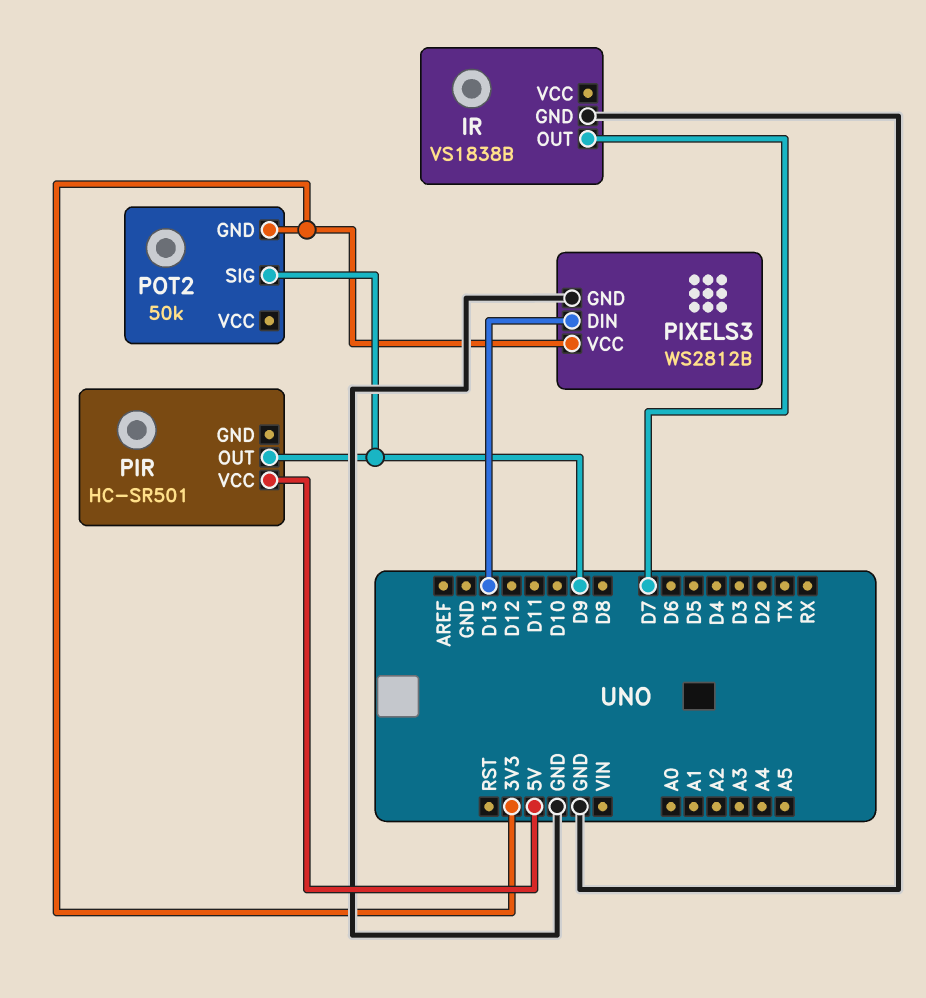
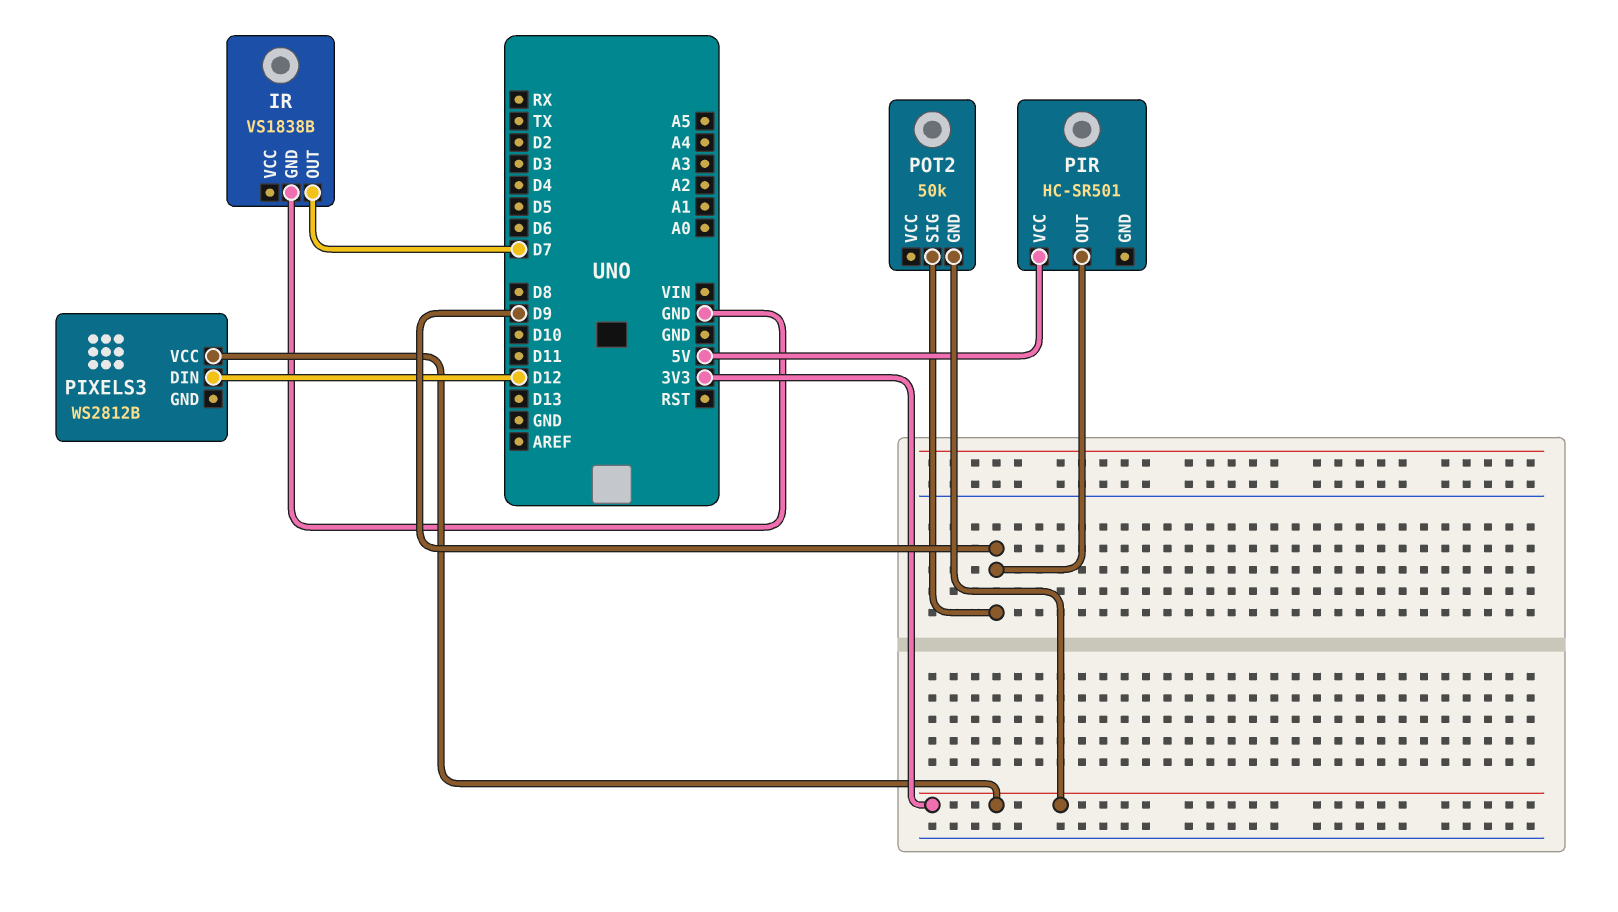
PIXELS3 pin DIN: D13 -> D12
PIXELS3 pin GND: GND -> none

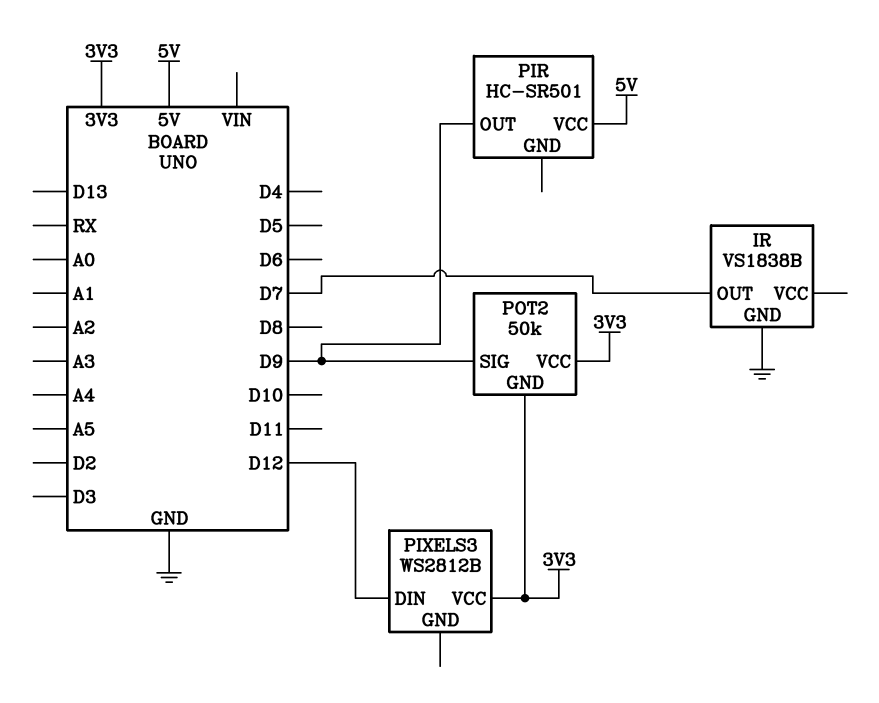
POT2 pin VCC: none -> 3V3

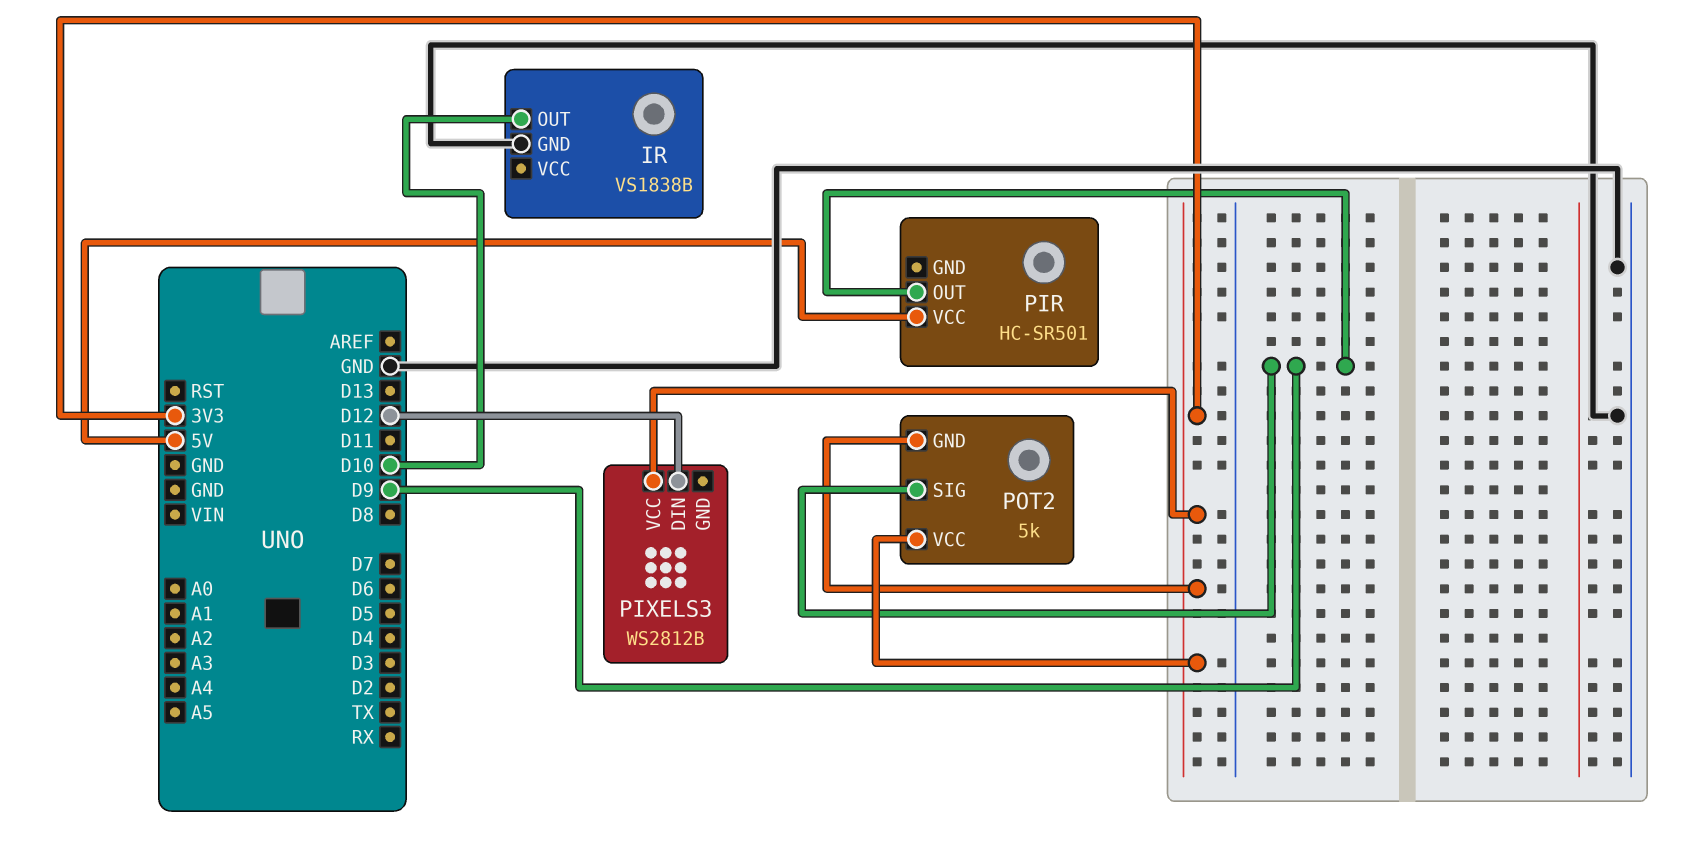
IR pin OUT: D7 -> D10
POT2: 50k -> 5k

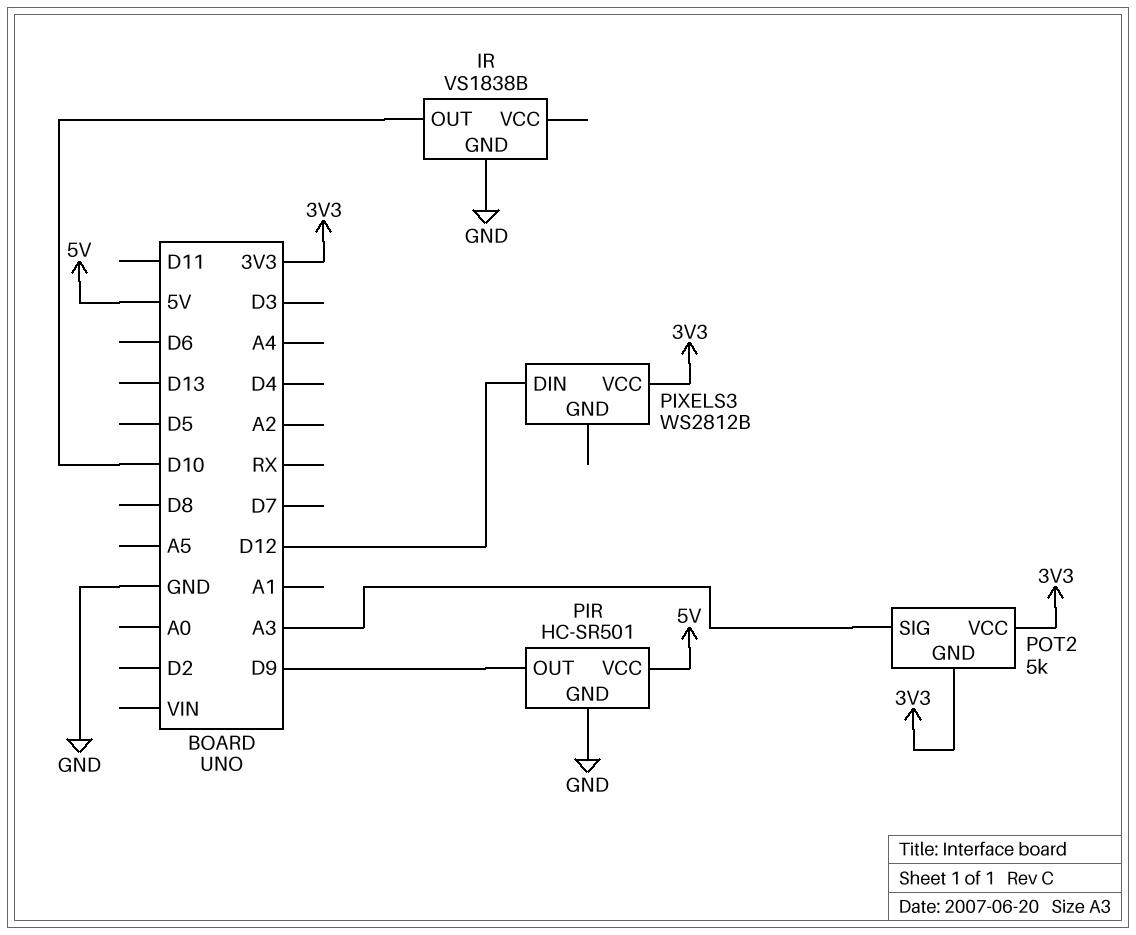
PIR pin GND: none -> GND
POT2 pin SIG: D9 -> A3

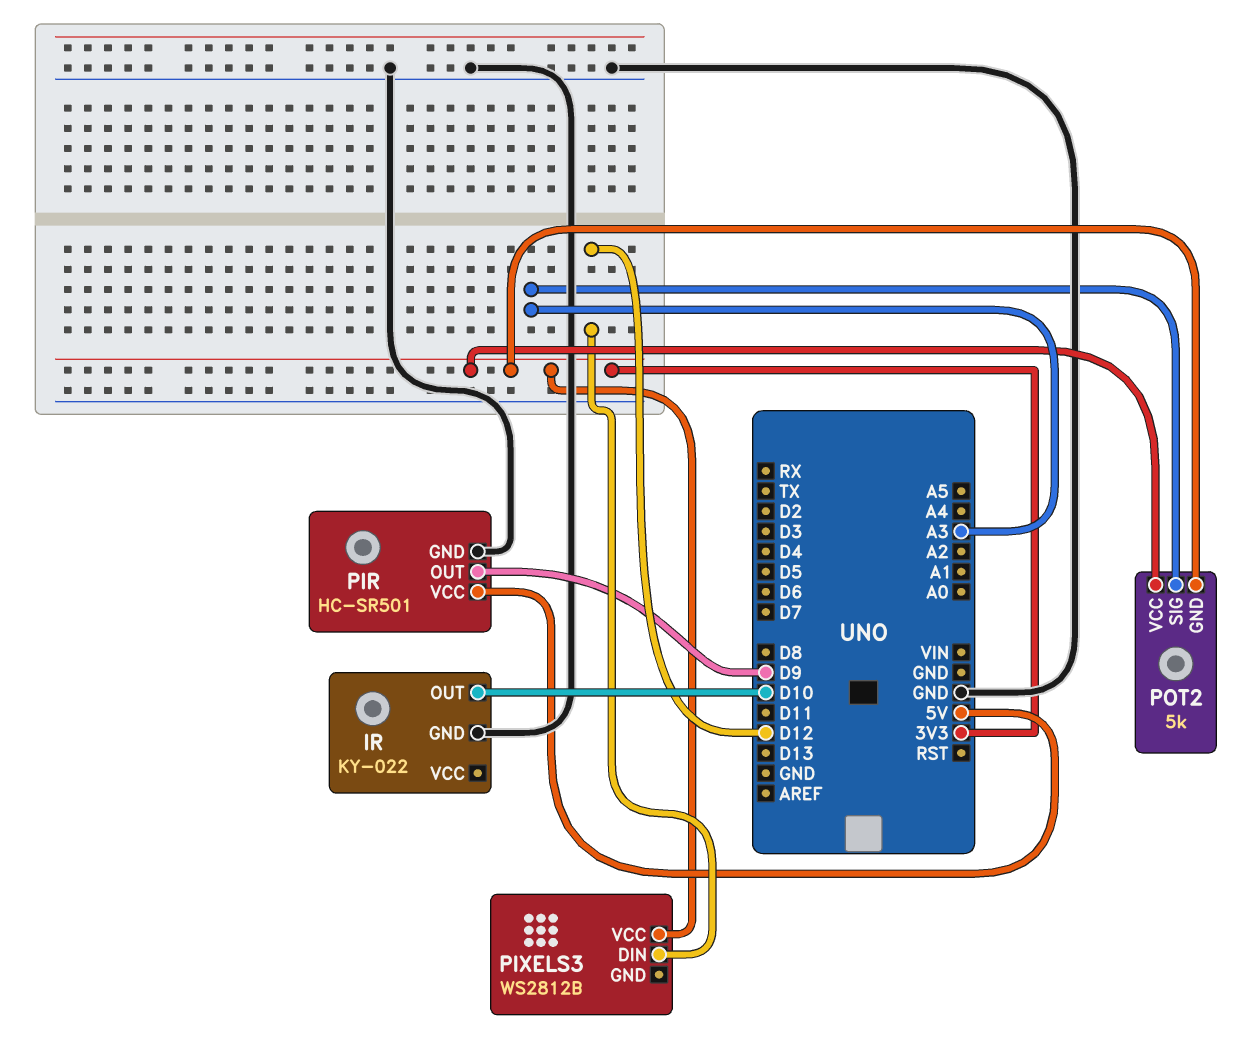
IR: VS1838B -> KY-022

